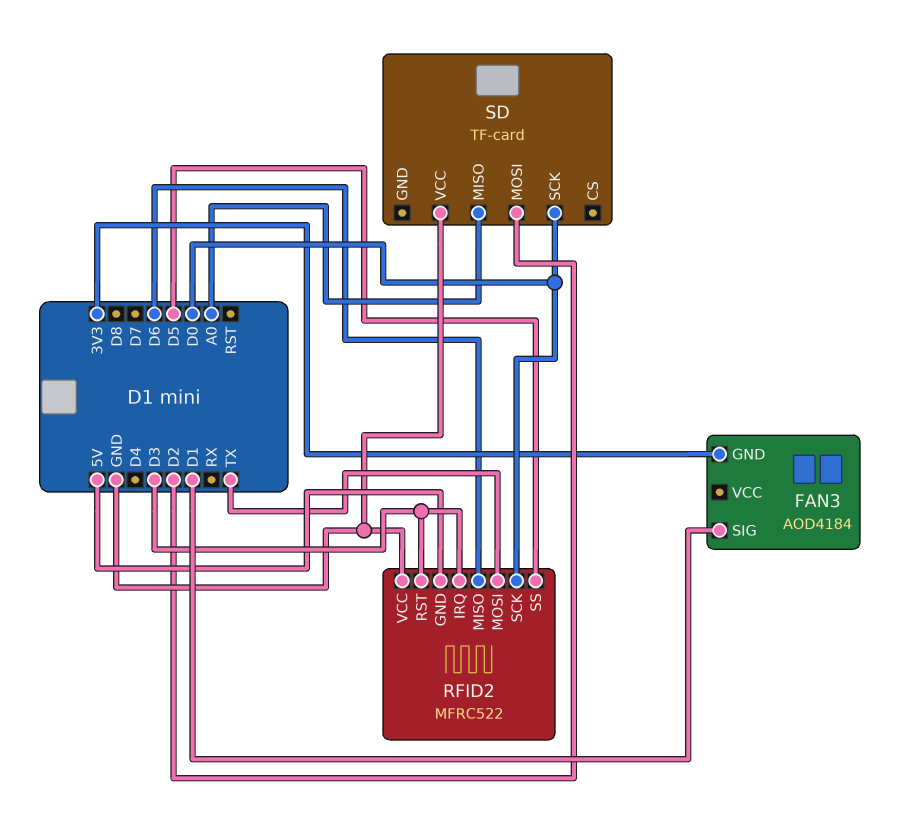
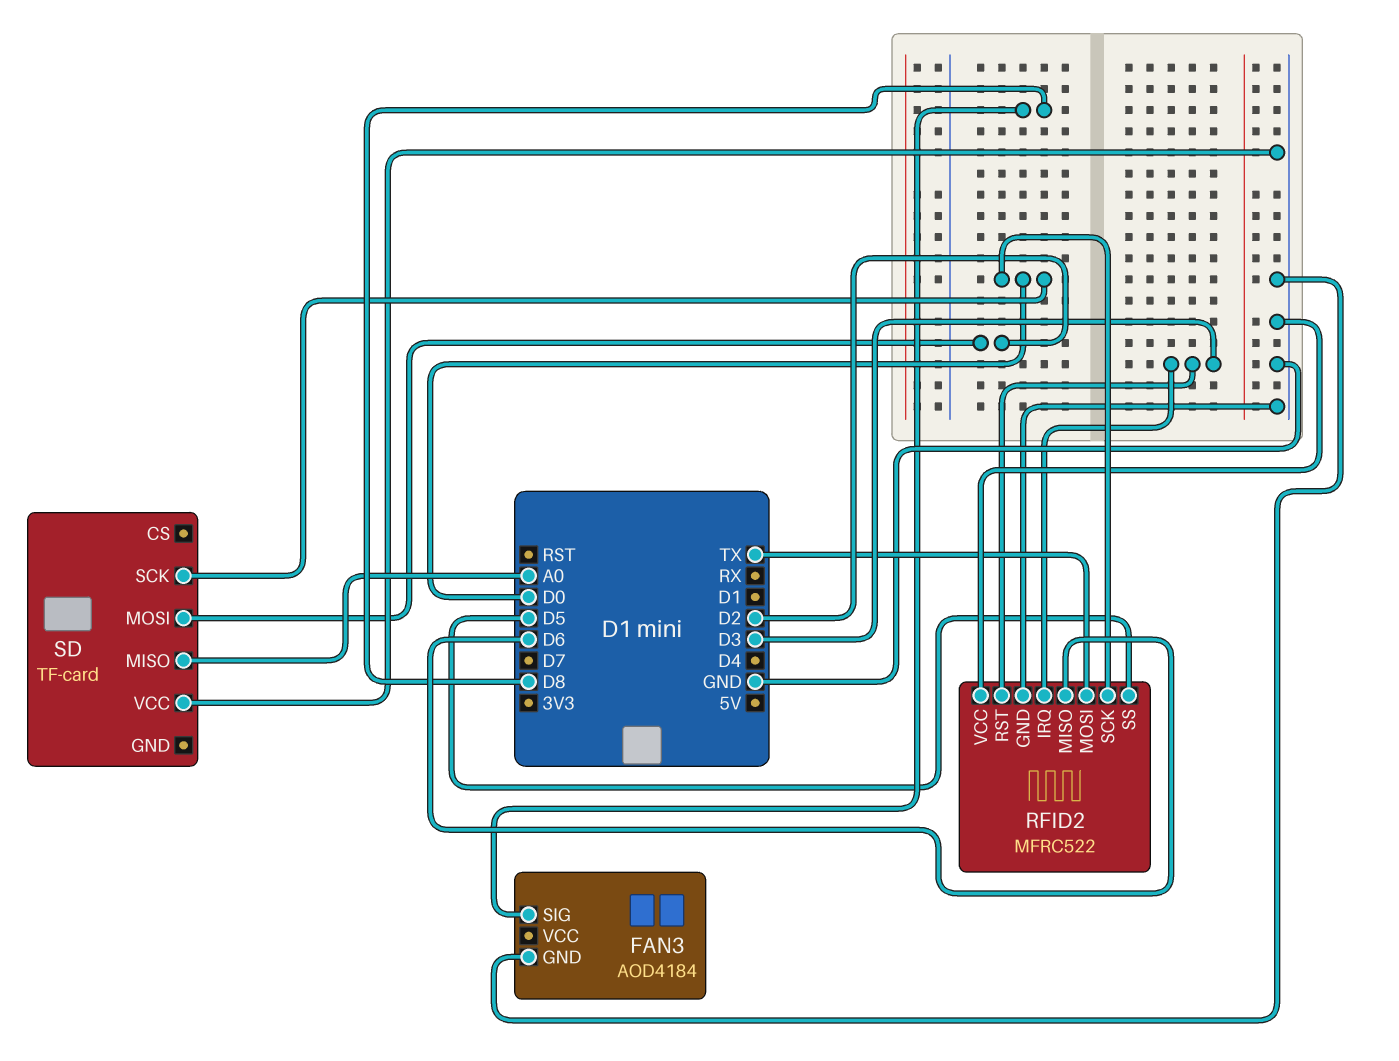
FAN3 pin GND: 3V3 -> GND
FAN3 pin SIG: D1 -> D8
RFID2 pin GND: 5V -> GND

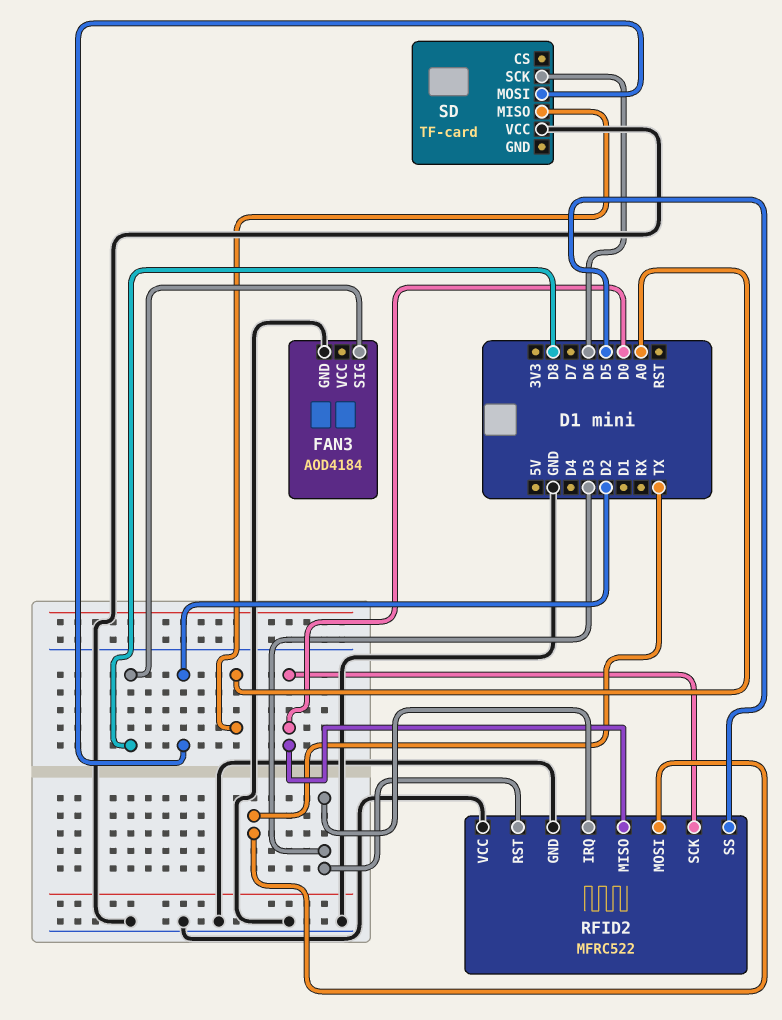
RFID2 pin MISO: D6 -> D0
SD pin SCK: D0 -> D6

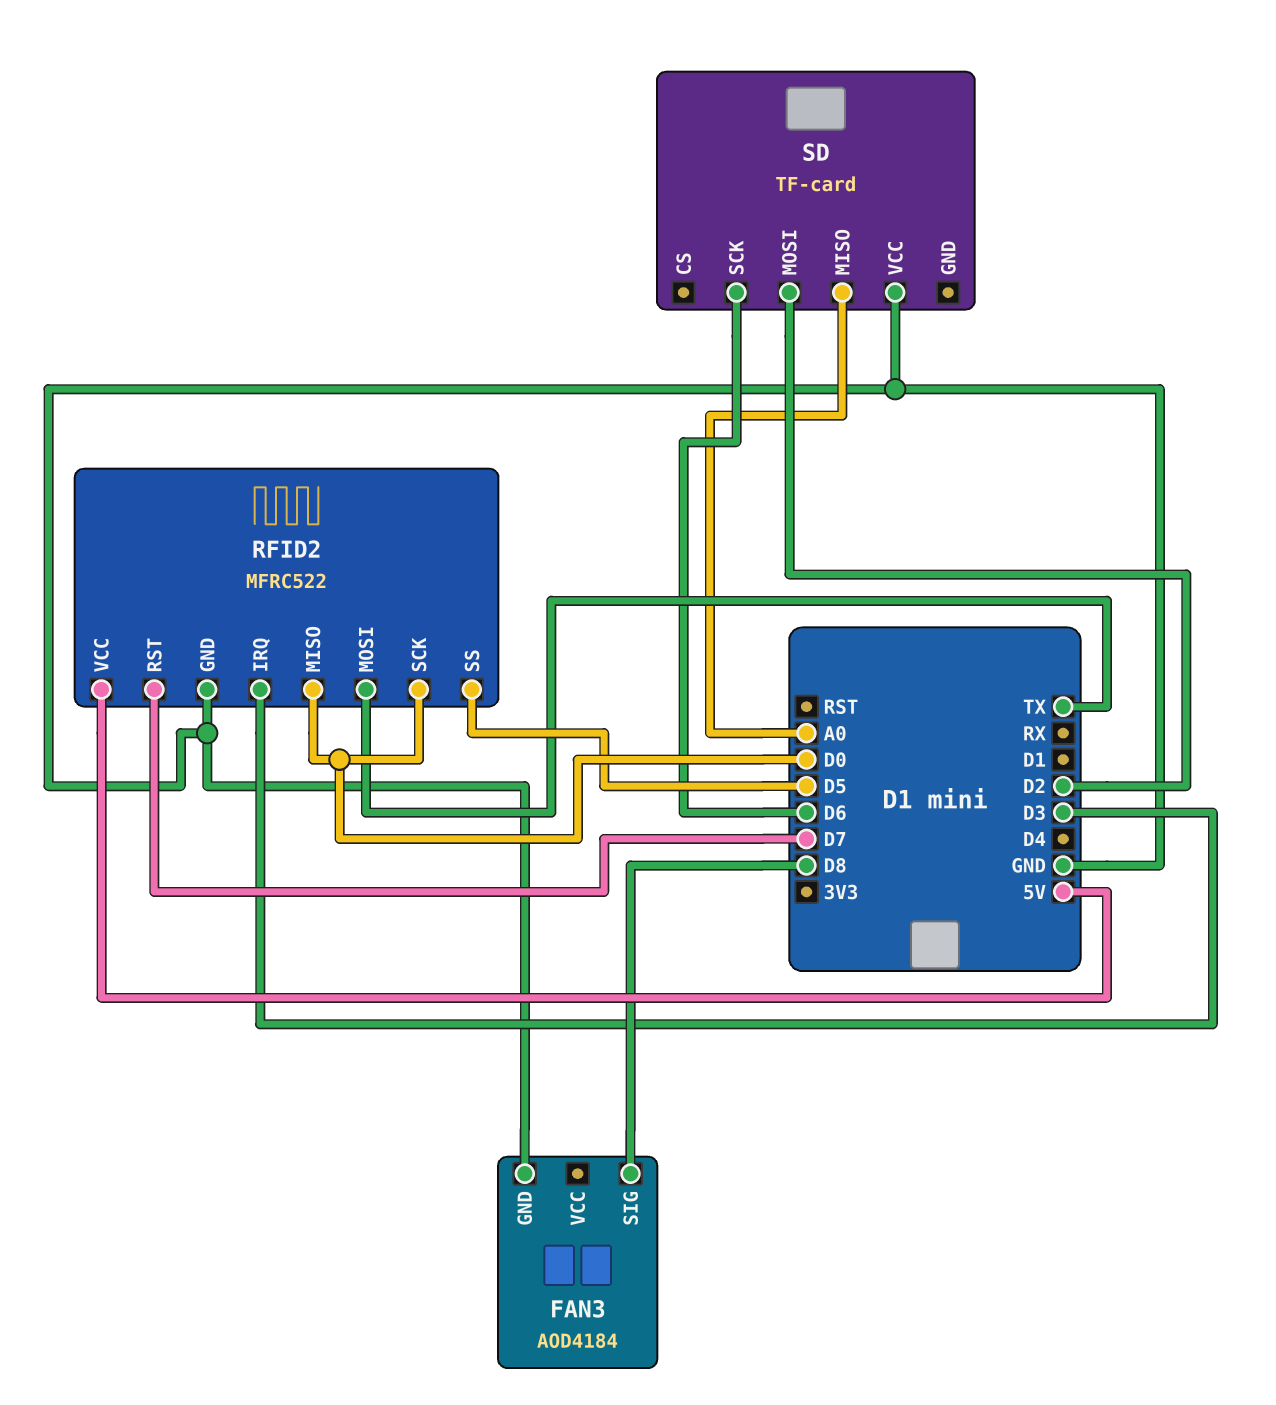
RFID2 pin RST: D3 -> D7
RFID2 pin VCC: GND -> 5V

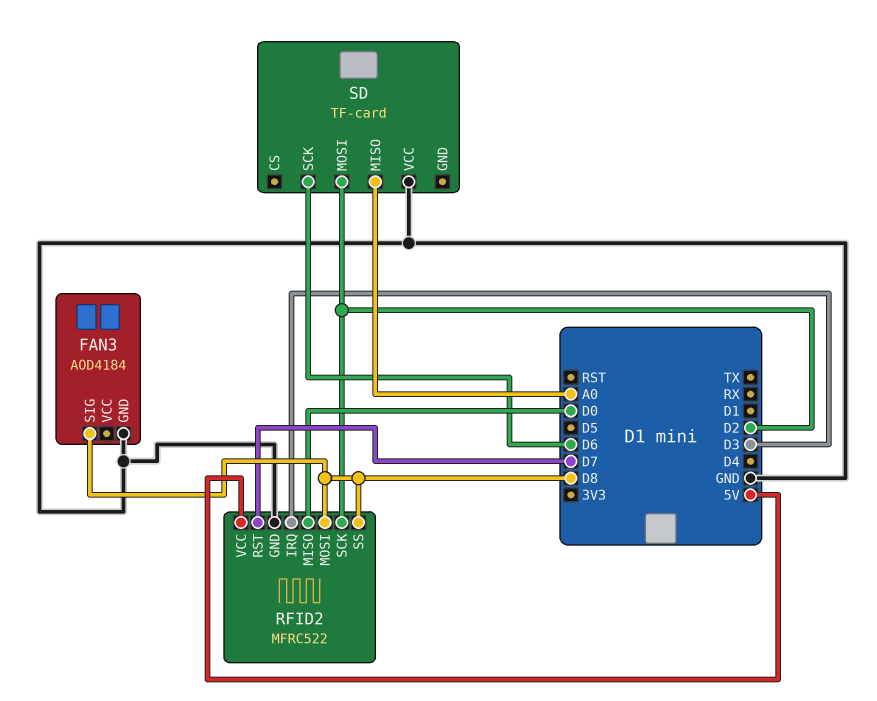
RFID2 pin MOSI: TX -> D8
RFID2 pin SCK: D0 -> D2
RFID2 pin SS: D5 -> D8

